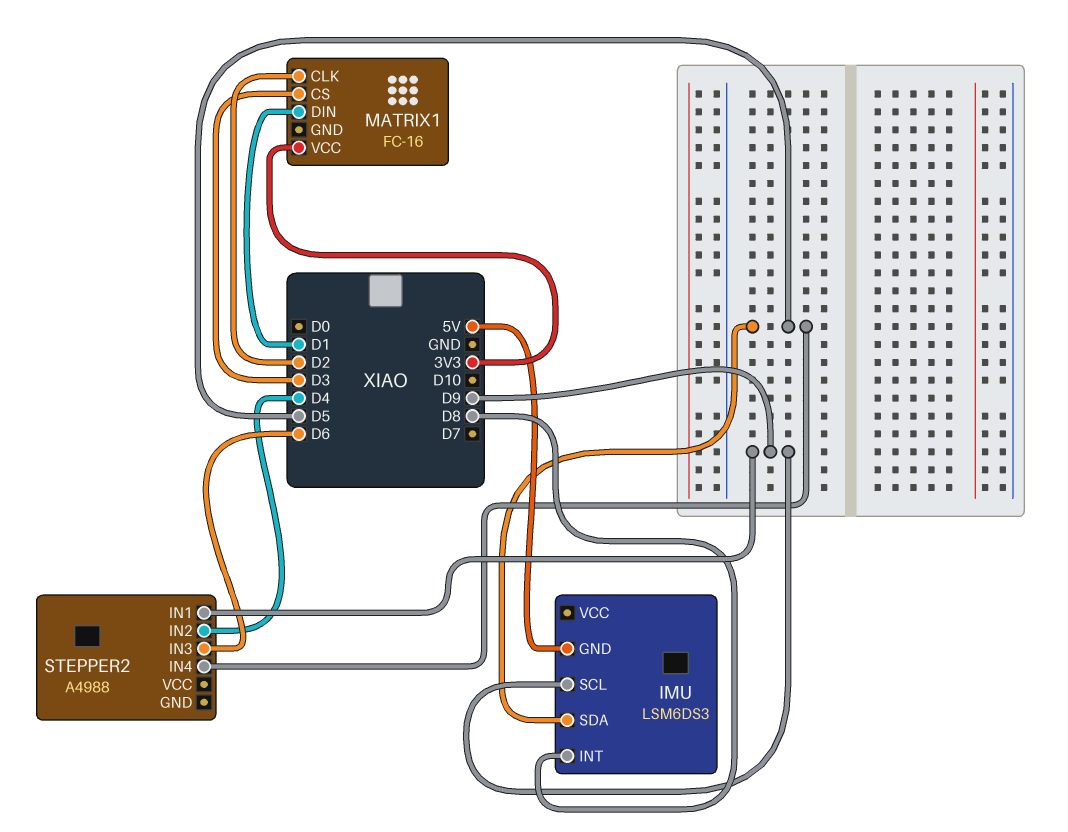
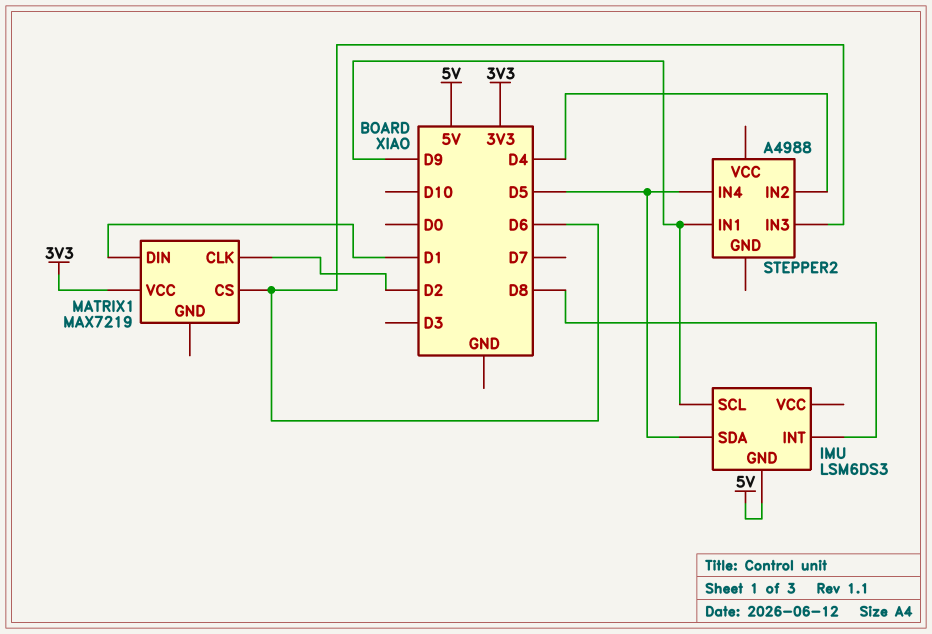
MATRIX1: FC-16 -> MAX7219
MATRIX1 pin CS: D3 -> D6

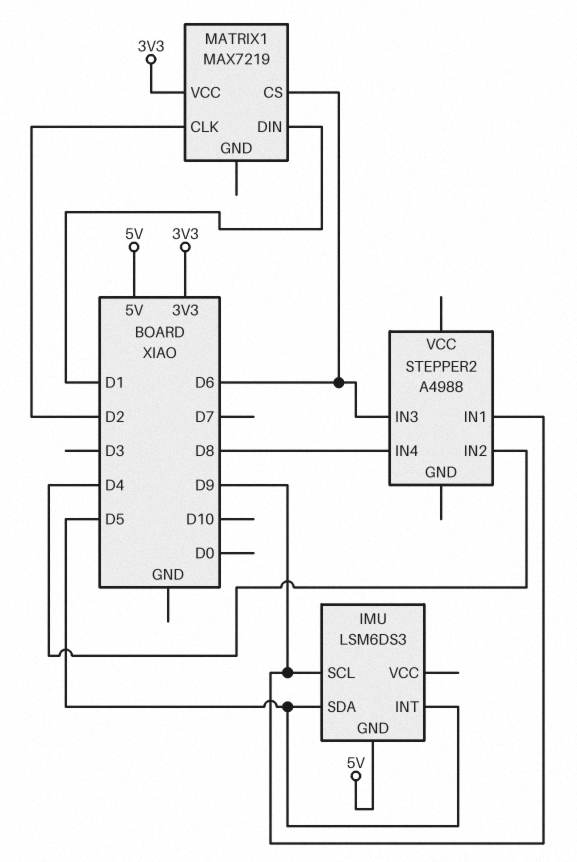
IMU pin INT: D8 -> D5
STEPPER2 pin IN4: D5 -> D8

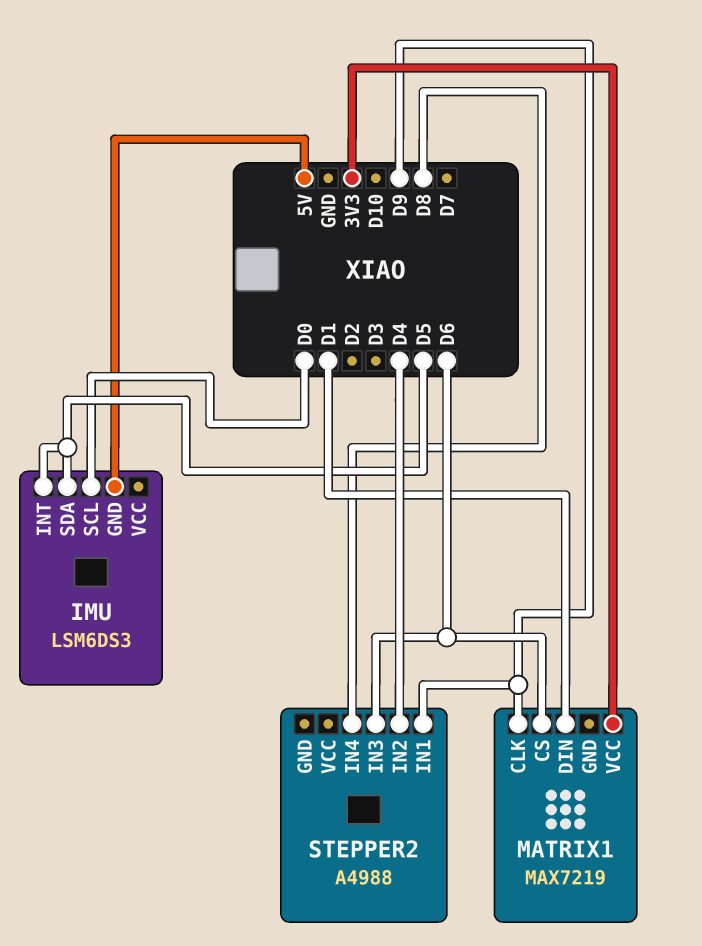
IMU pin SCL: D9 -> D0
MATRIX1 pin CLK: D2 -> D9

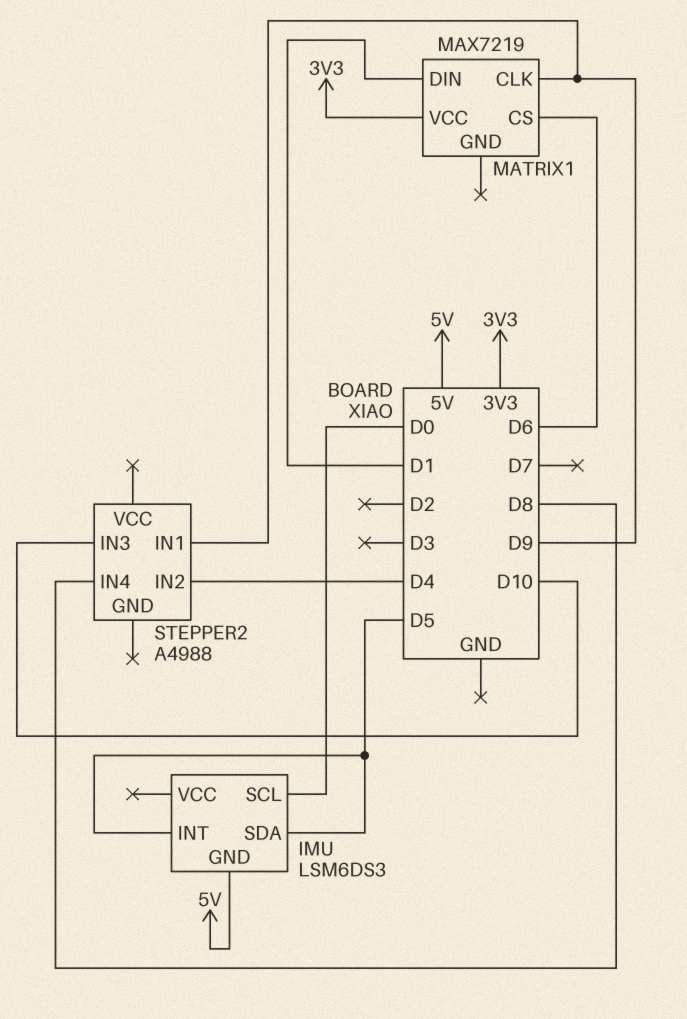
STEPPER2 pin IN3: D6 -> D10

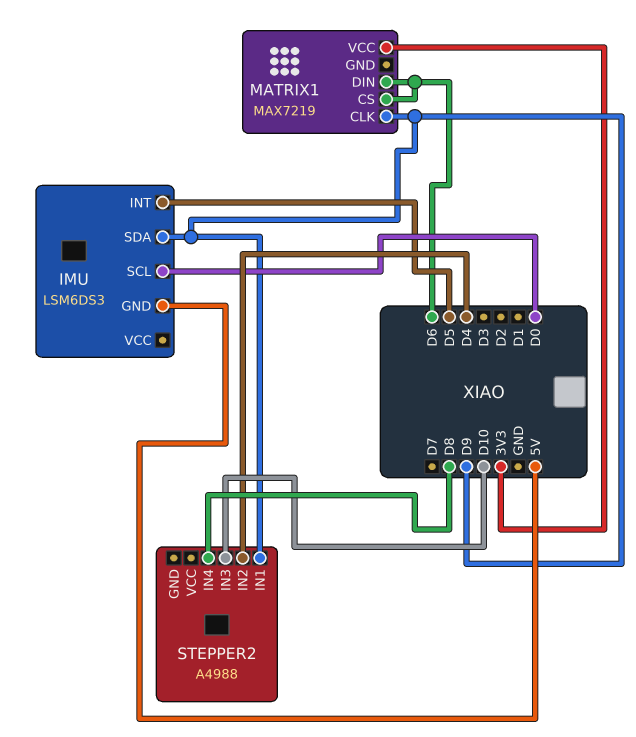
IMU pin SDA: D5 -> D9
MATRIX1 pin DIN: D1 -> D6

